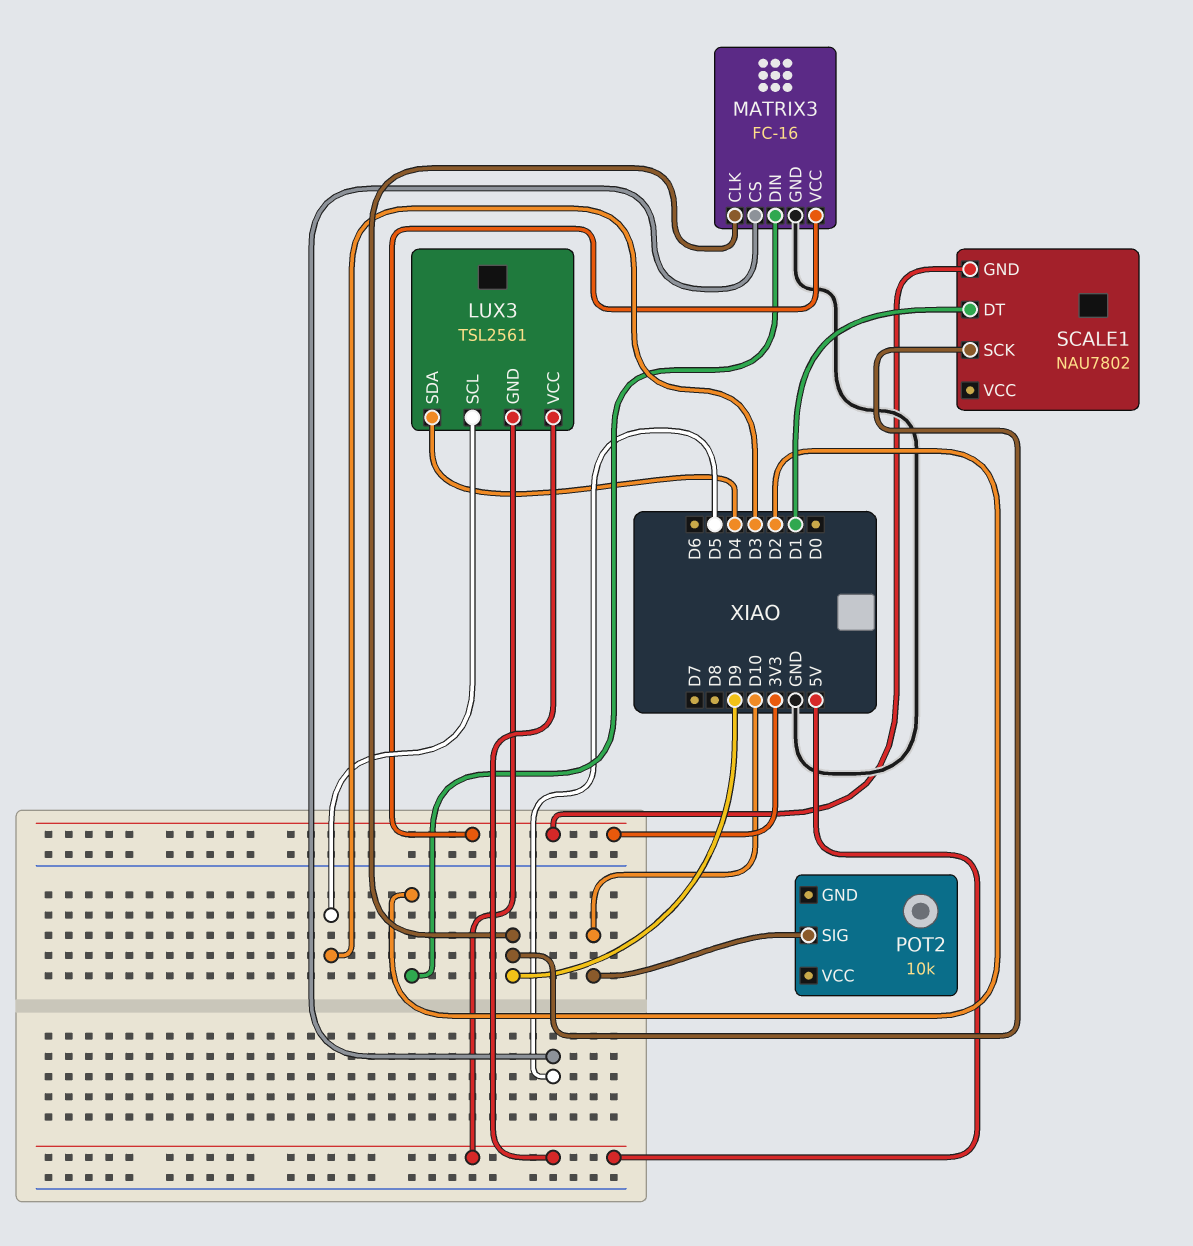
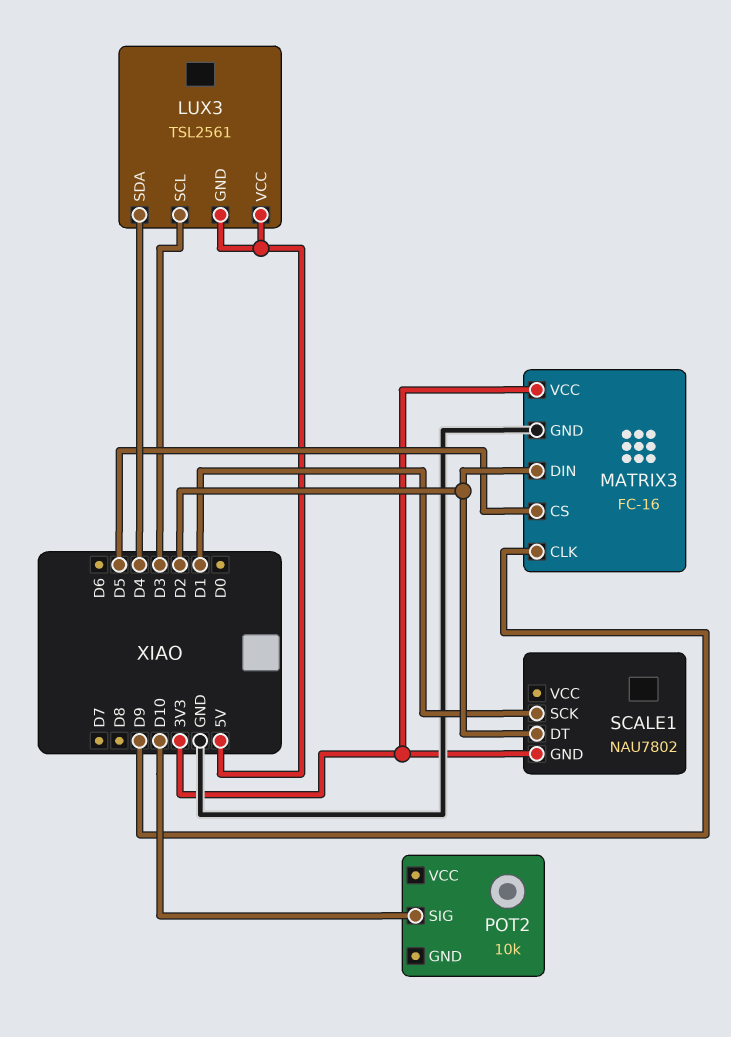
SCALE1 pin DT: D1 -> D2
SCALE1 pin SCK: D9 -> D1

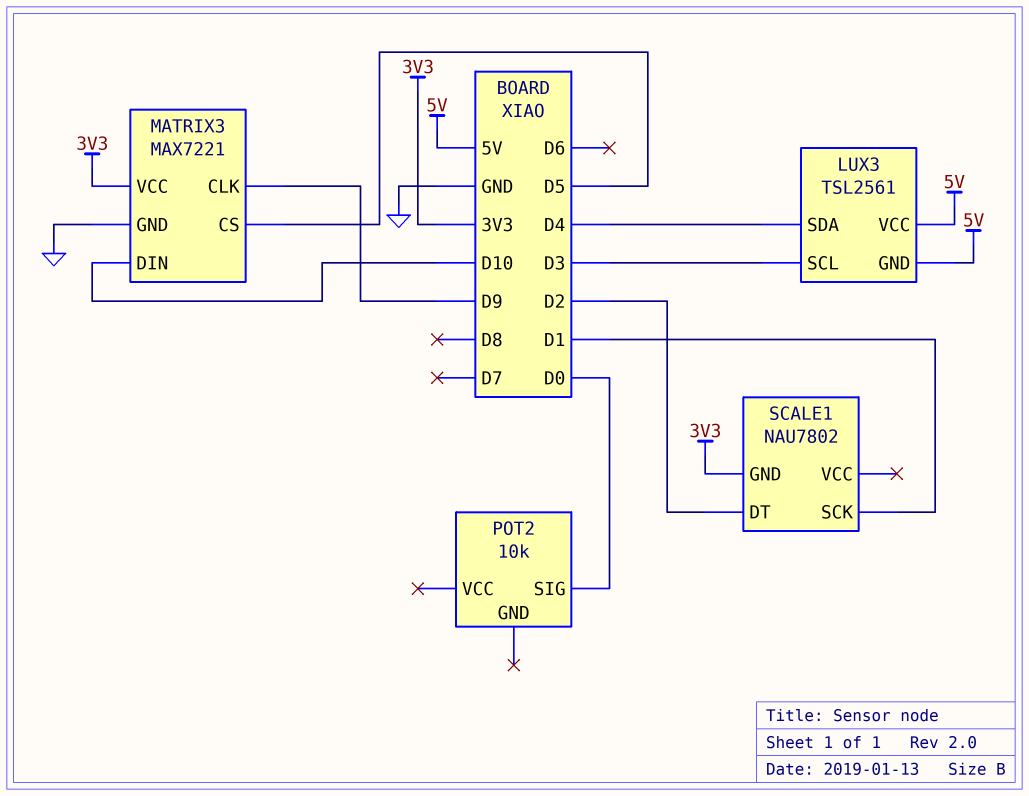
MATRIX3: FC-16 -> MAX7221
MATRIX3 pin DIN: D2 -> D10
POT2 pin SIG: D10 -> D0

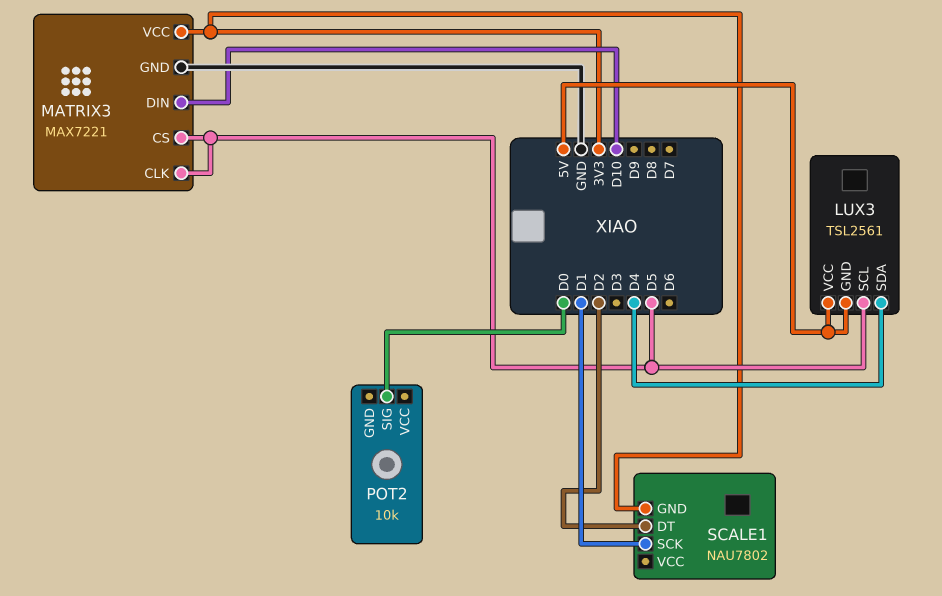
LUX3 pin SCL: D3 -> D5
MATRIX3 pin CLK: D9 -> D5

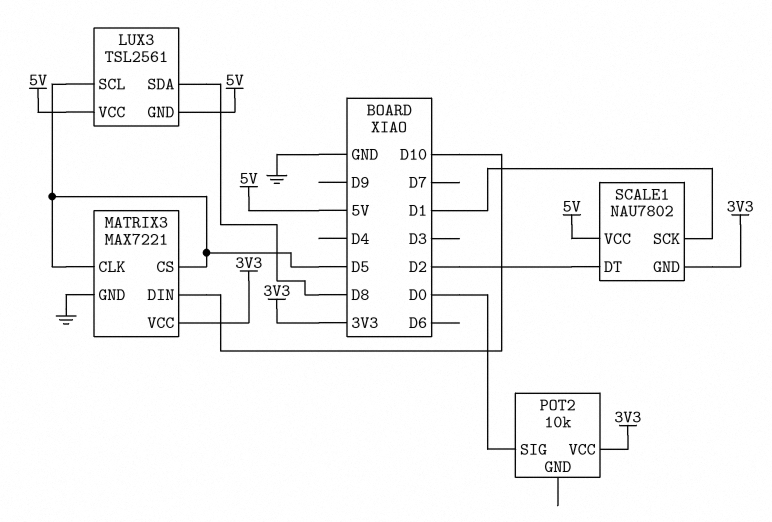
LUX3 pin SDA: D4 -> D8
POT2 pin VCC: none -> 3V3
SCALE1 pin VCC: none -> 5V

